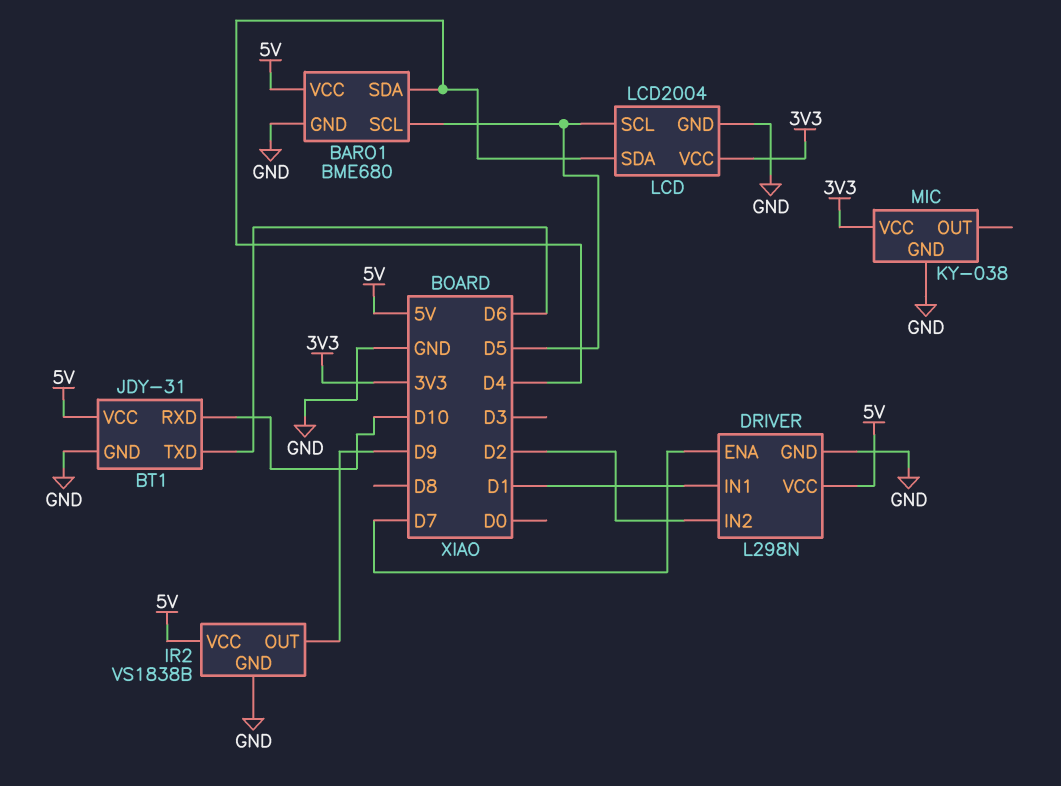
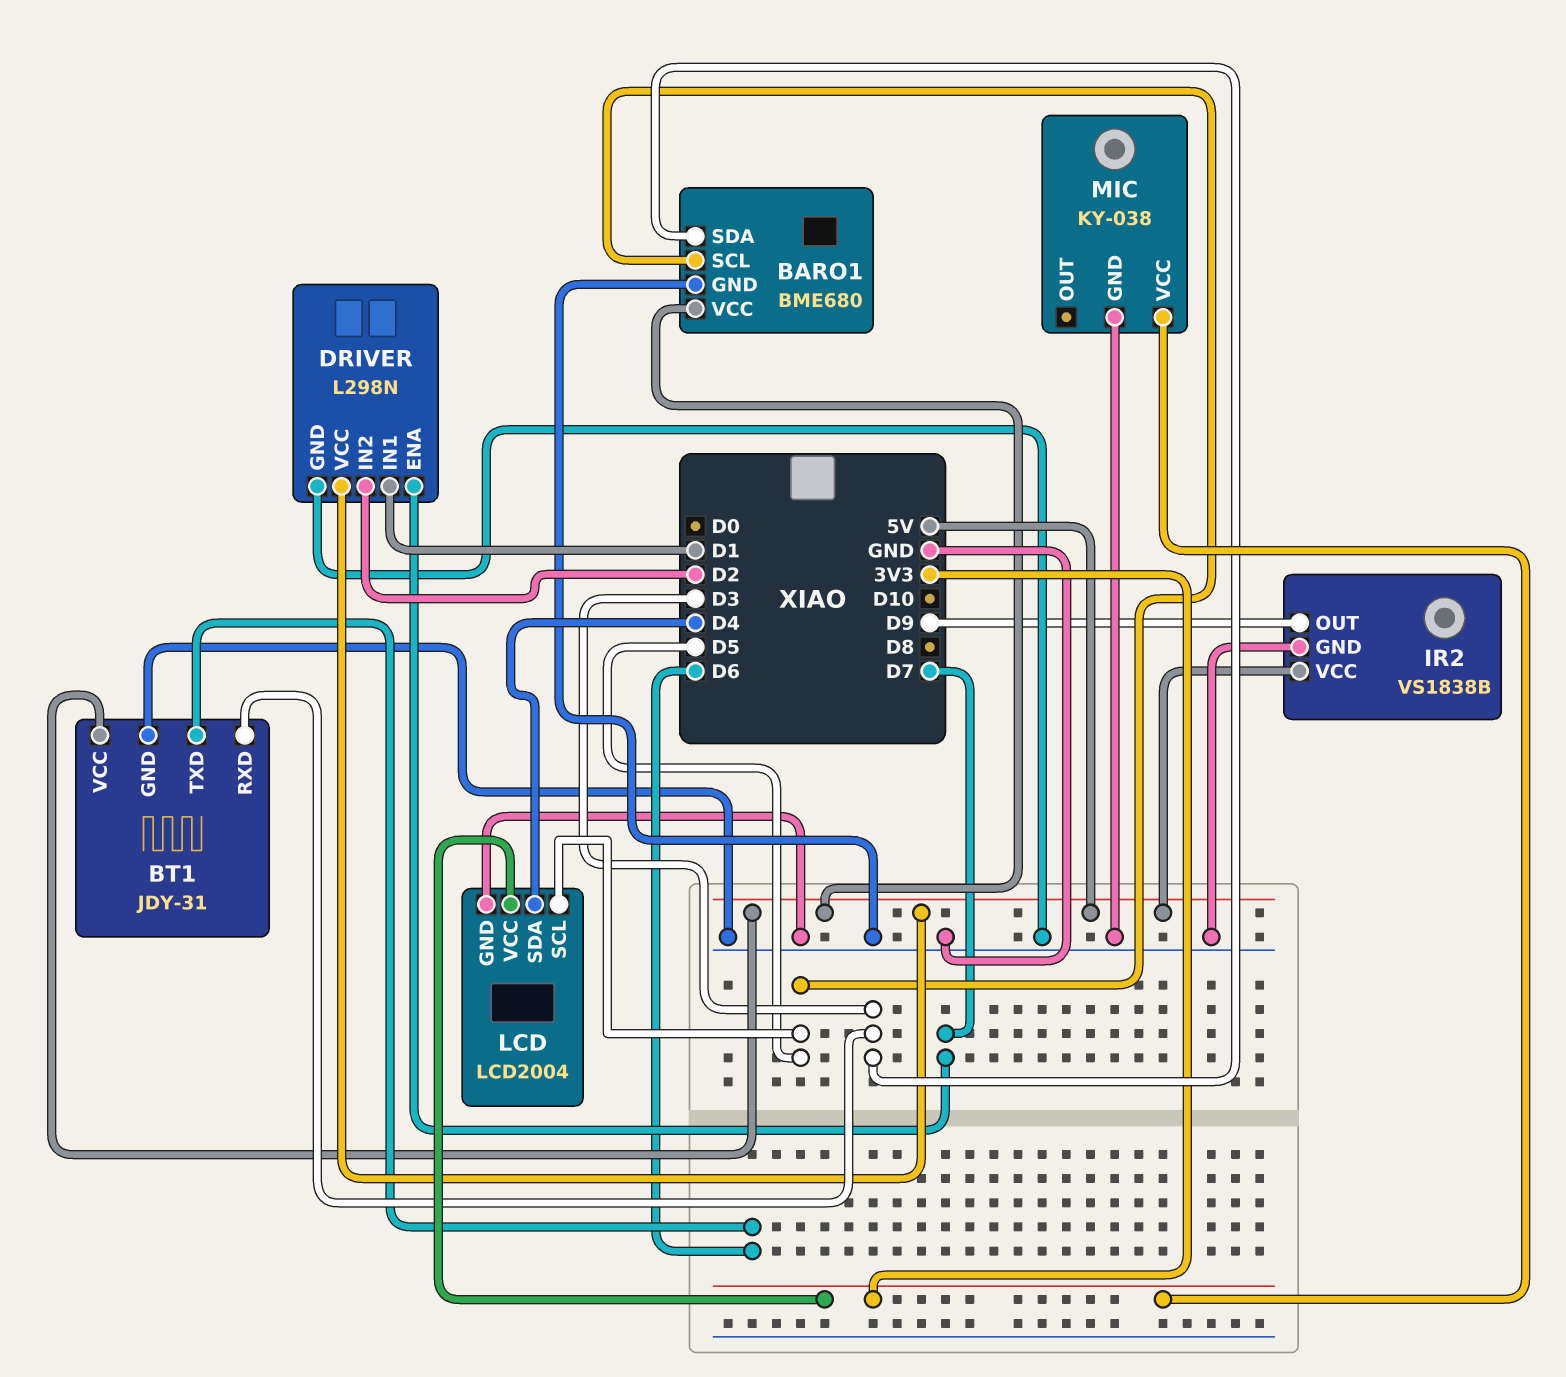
BARO1 pin SDA: D4 -> D3
BT1 pin RXD: D10 -> D3

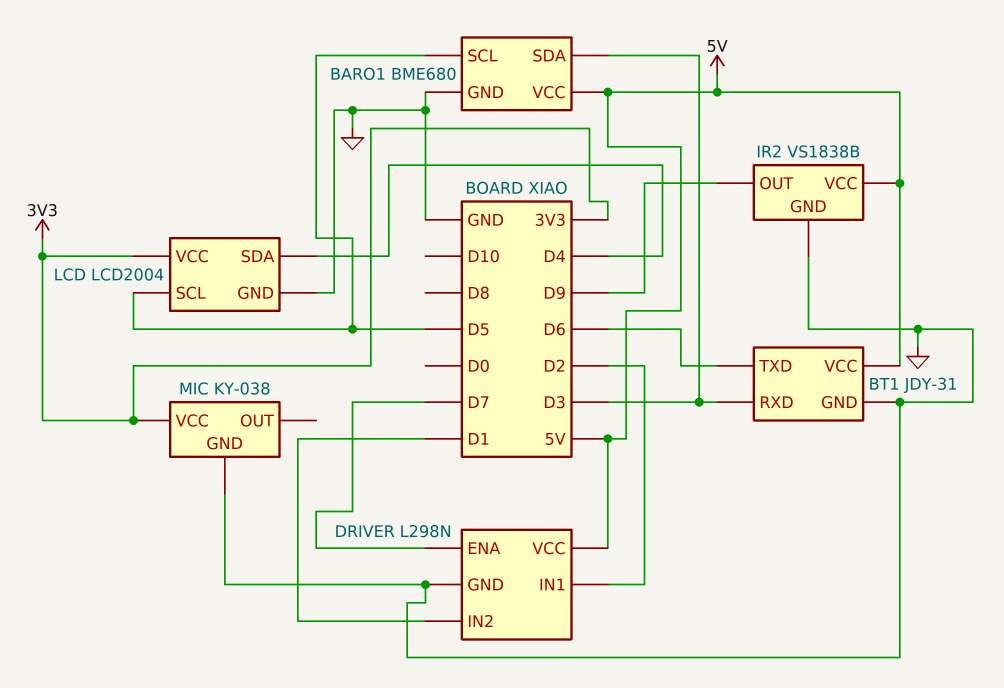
DRIVER pin IN1: D1 -> D2
DRIVER pin IN2: D2 -> D1

